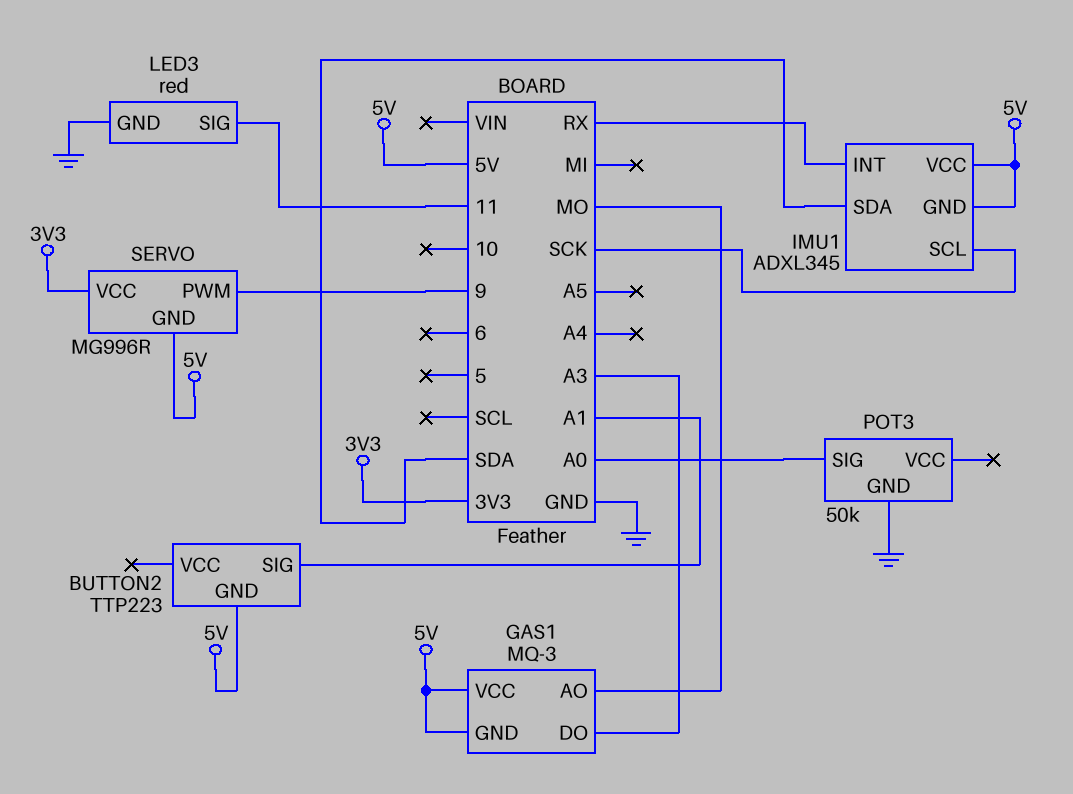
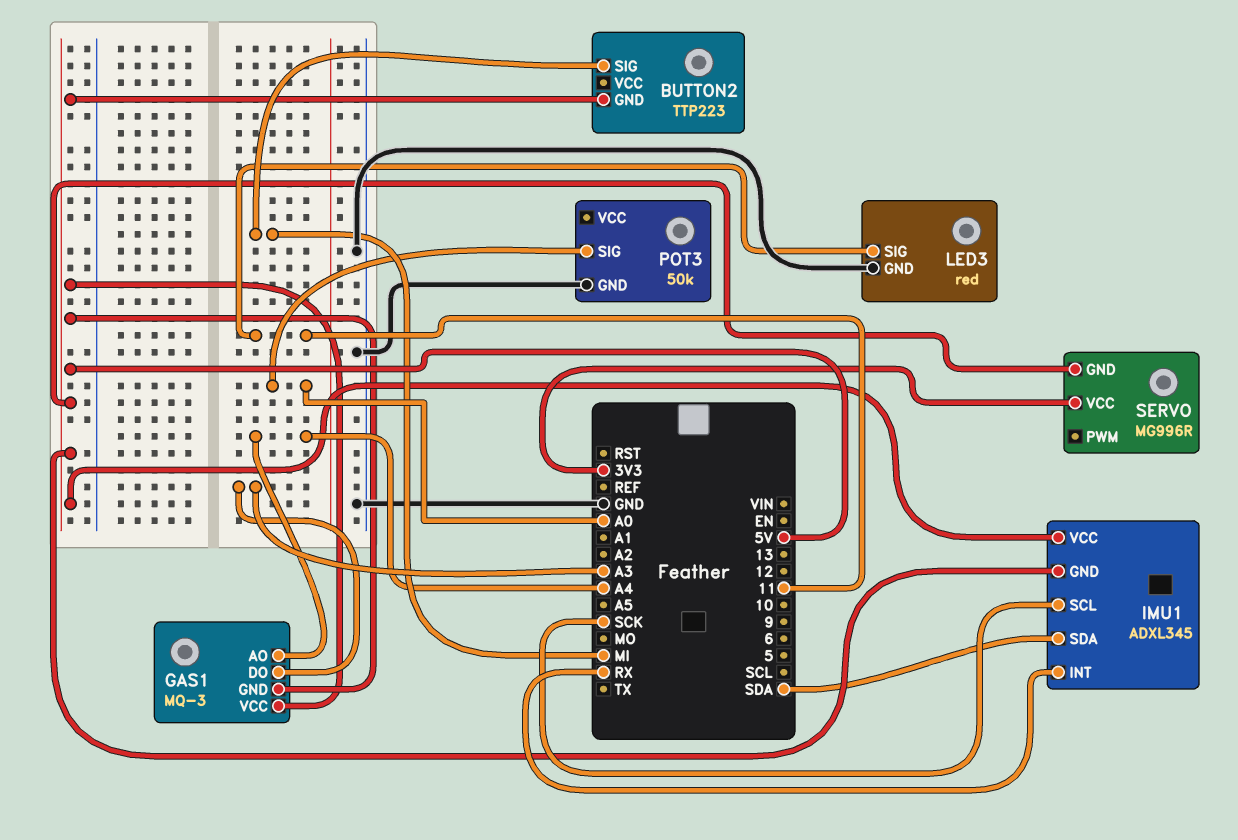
BUTTON2 pin SIG: A1 -> MI
GAS1 pin AO: MO -> A4
SERVO pin PWM: 9 -> none

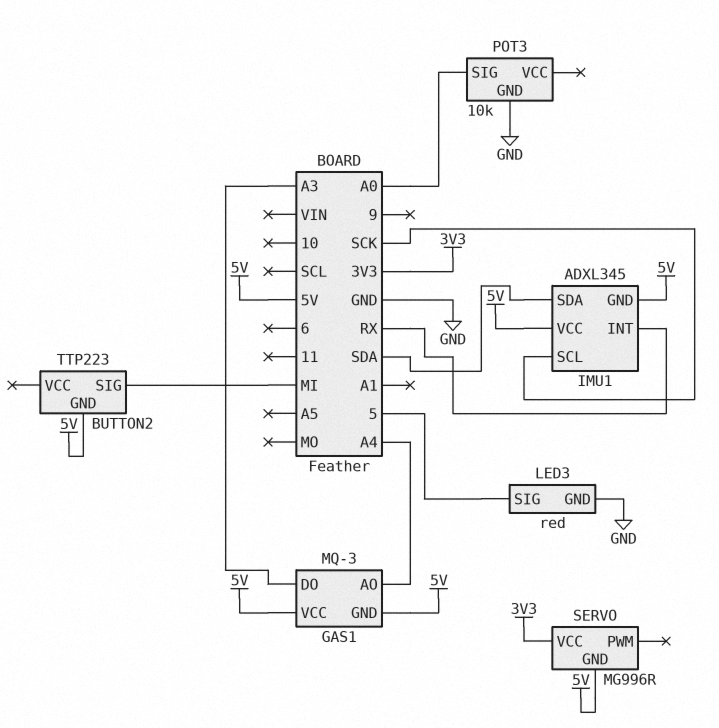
LED3 pin SIG: 11 -> 5
POT3: 50k -> 10k

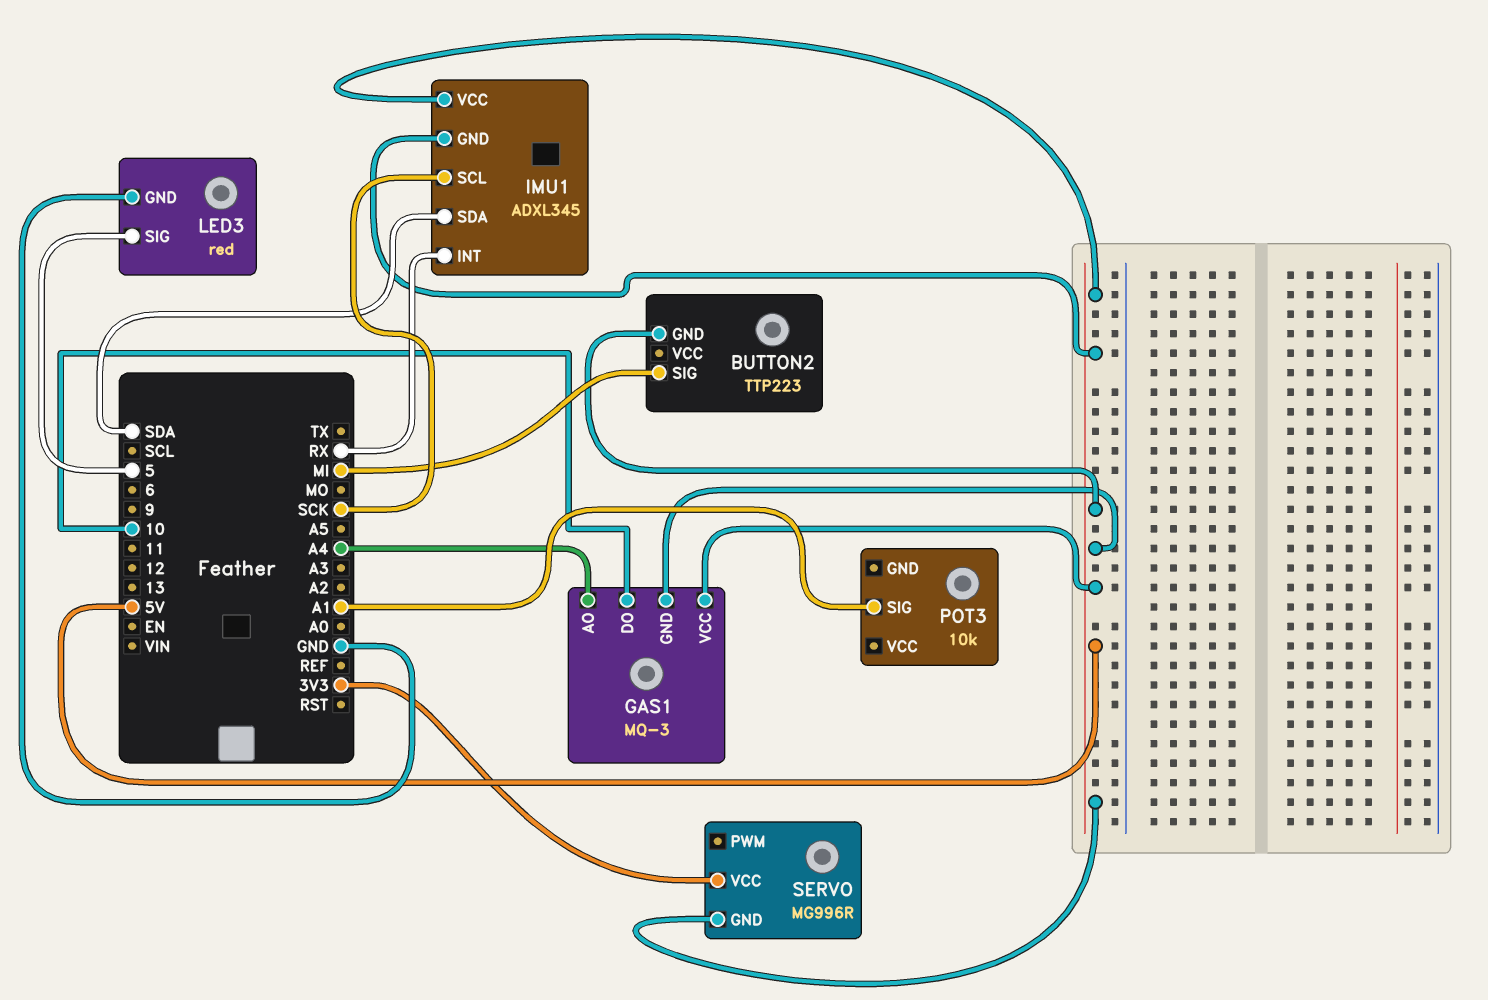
GAS1 pin DO: A3 -> 10
POT3 pin GND: GND -> none
POT3 pin SIG: A0 -> A1

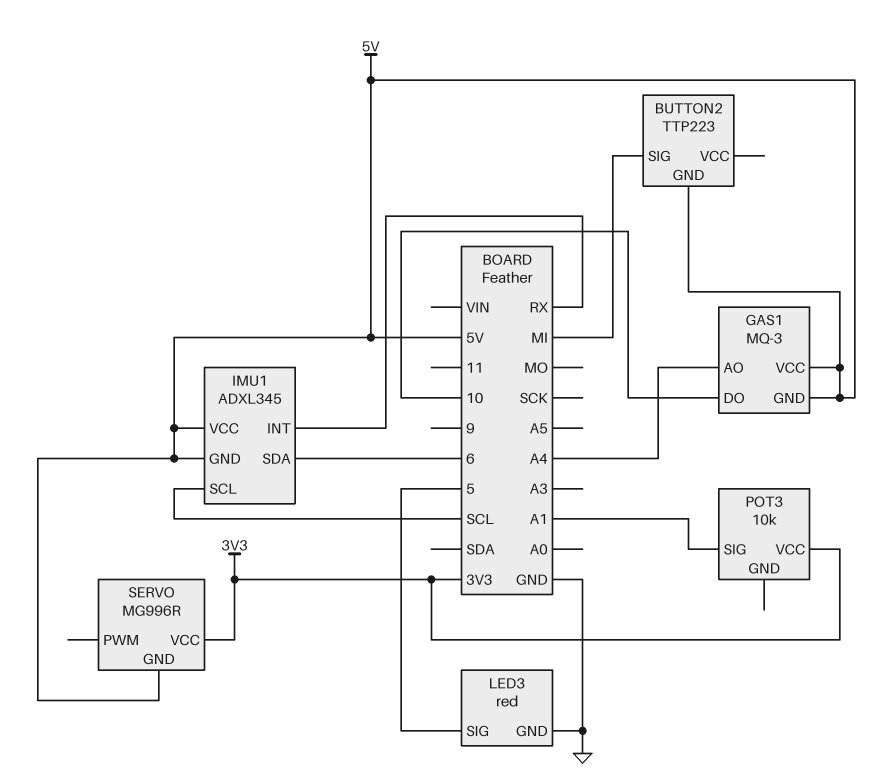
IMU1 pin SCL: SCK -> SCL
IMU1 pin SDA: SDA -> 6
POT3 pin VCC: none -> 3V3

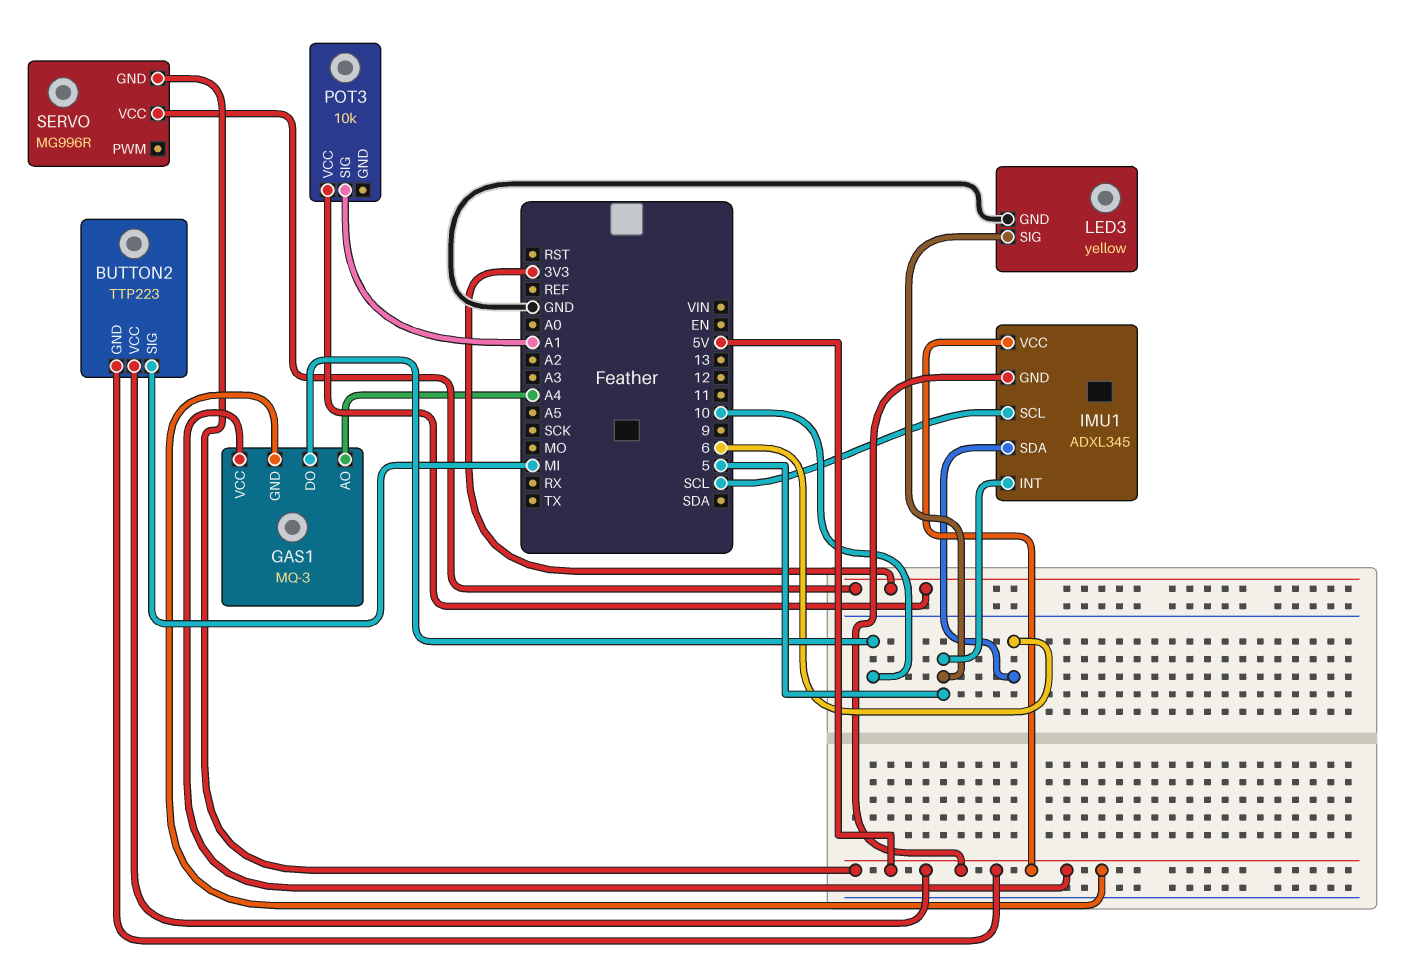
BUTTON2 pin VCC: none -> 5V
IMU1 pin INT: RX -> 5
LED3: red -> yellow

